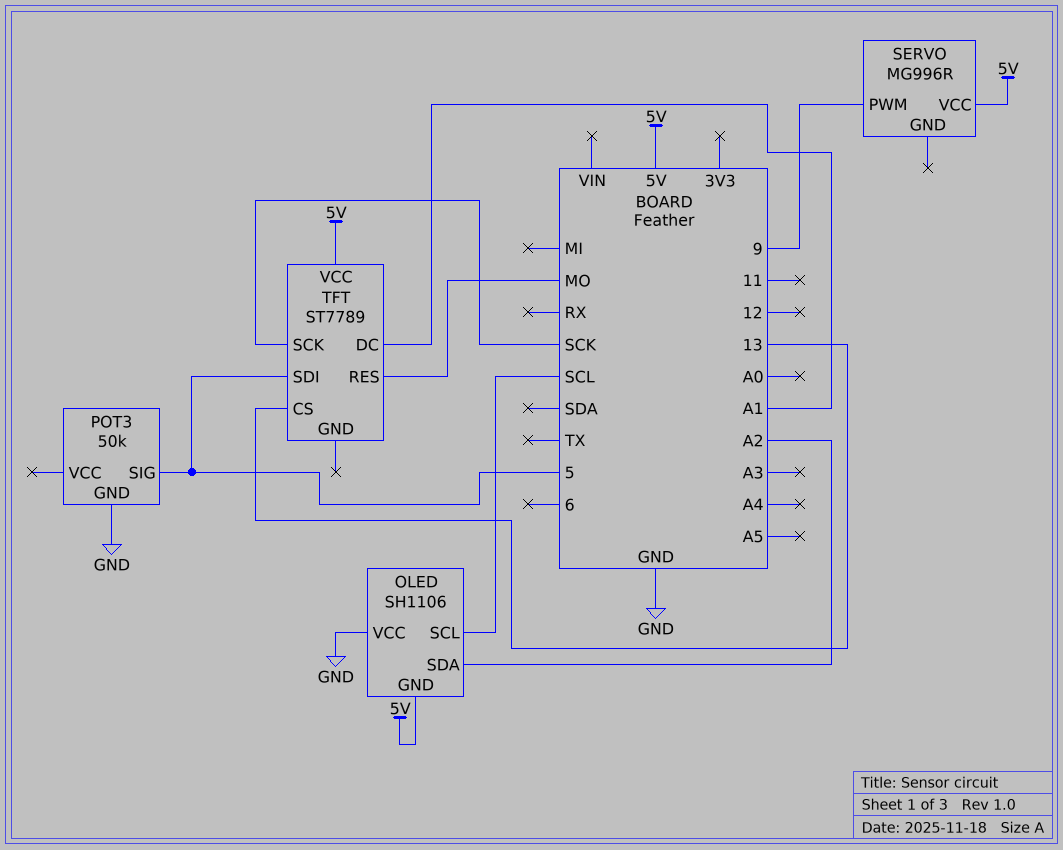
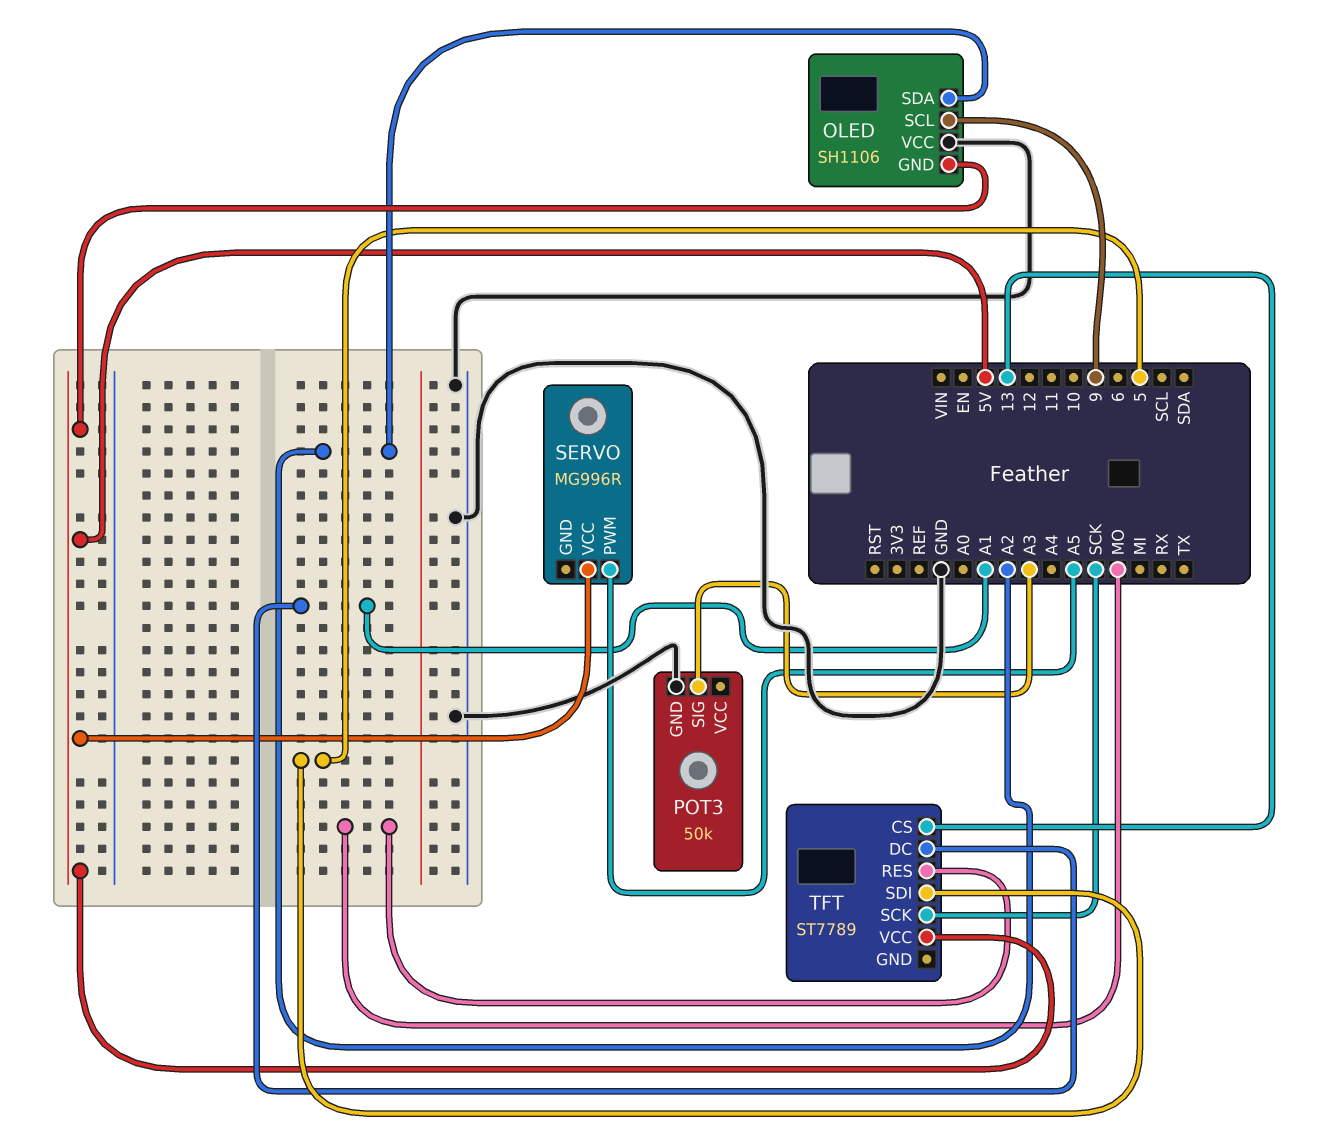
OLED pin SCL: SCL -> 9
POT3 pin SIG: 5 -> A3
SERVO pin PWM: 9 -> A5

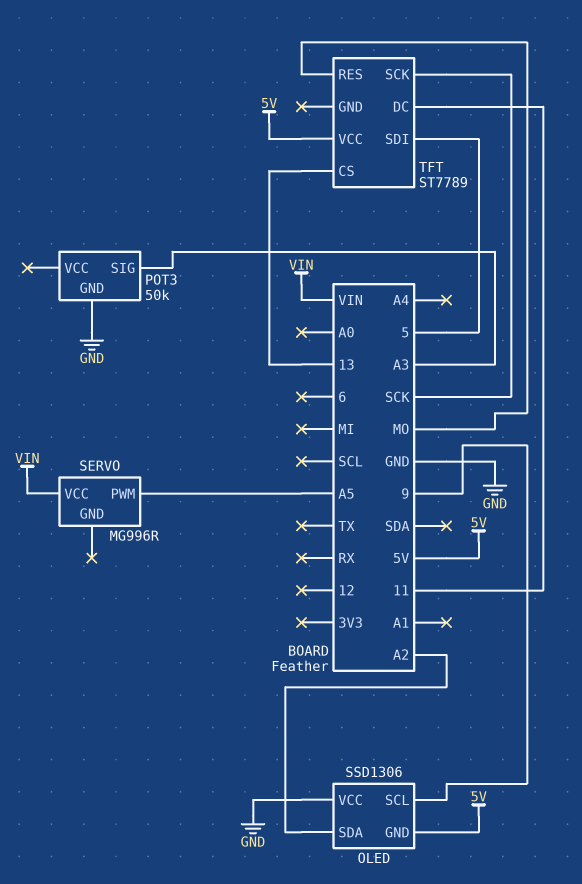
OLED: SH1106 -> SSD1306
SERVO pin VCC: 5V -> VIN
TFT pin DC: A1 -> 11

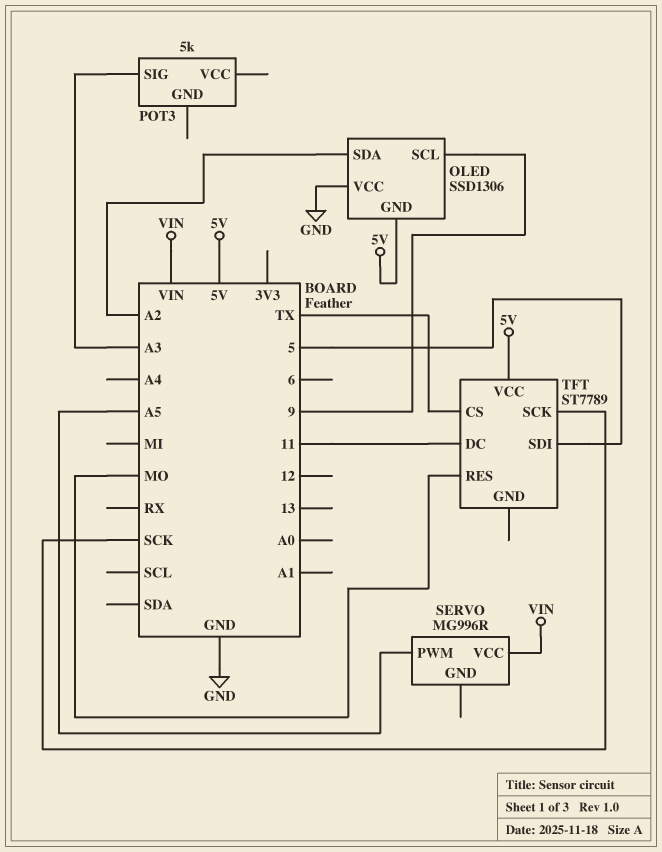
POT3: 50k -> 5k
POT3 pin GND: GND -> none
TFT pin CS: 13 -> TX

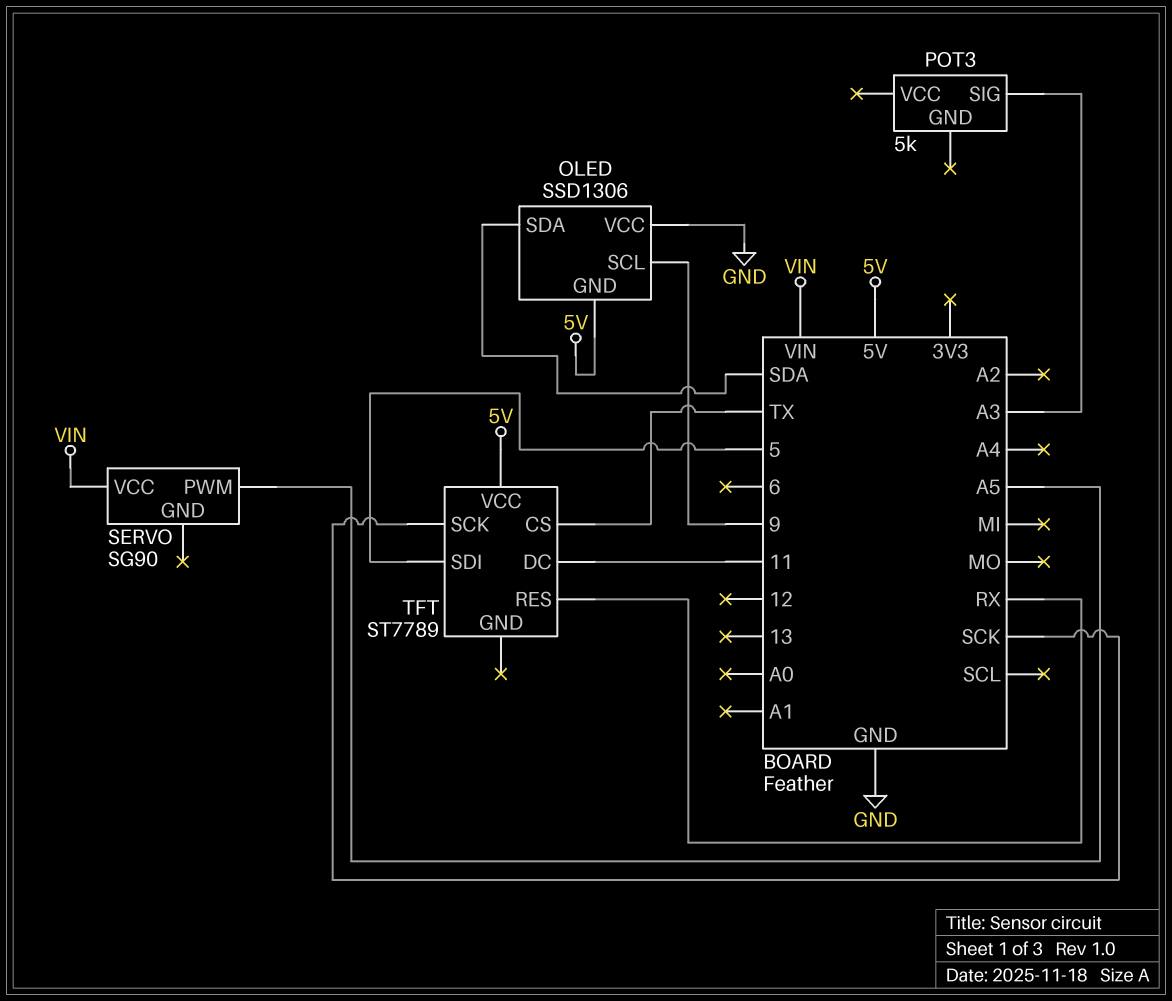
OLED pin SDA: A2 -> SDA
SERVO: MG996R -> SG90
TFT pin RES: MO -> RX

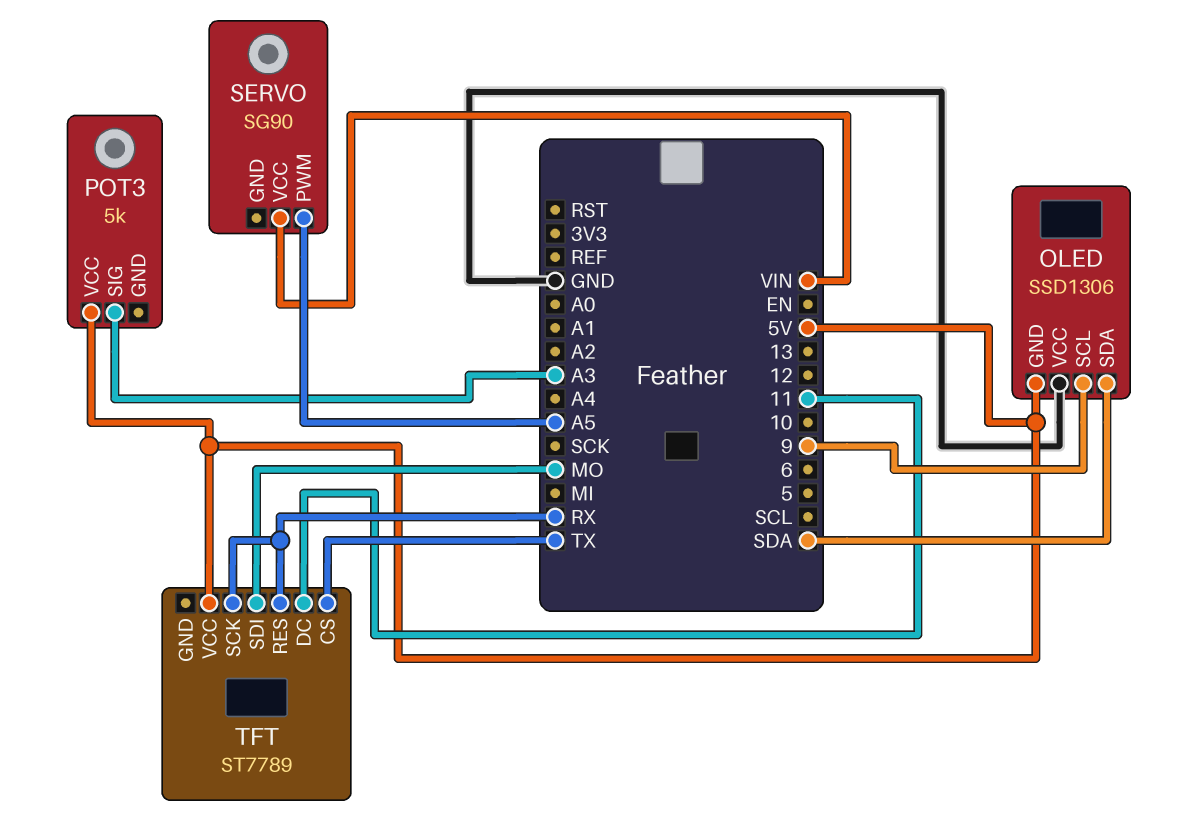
POT3 pin VCC: none -> 5V
TFT pin SCK: SCK -> RX
TFT pin SDI: 5 -> MO

